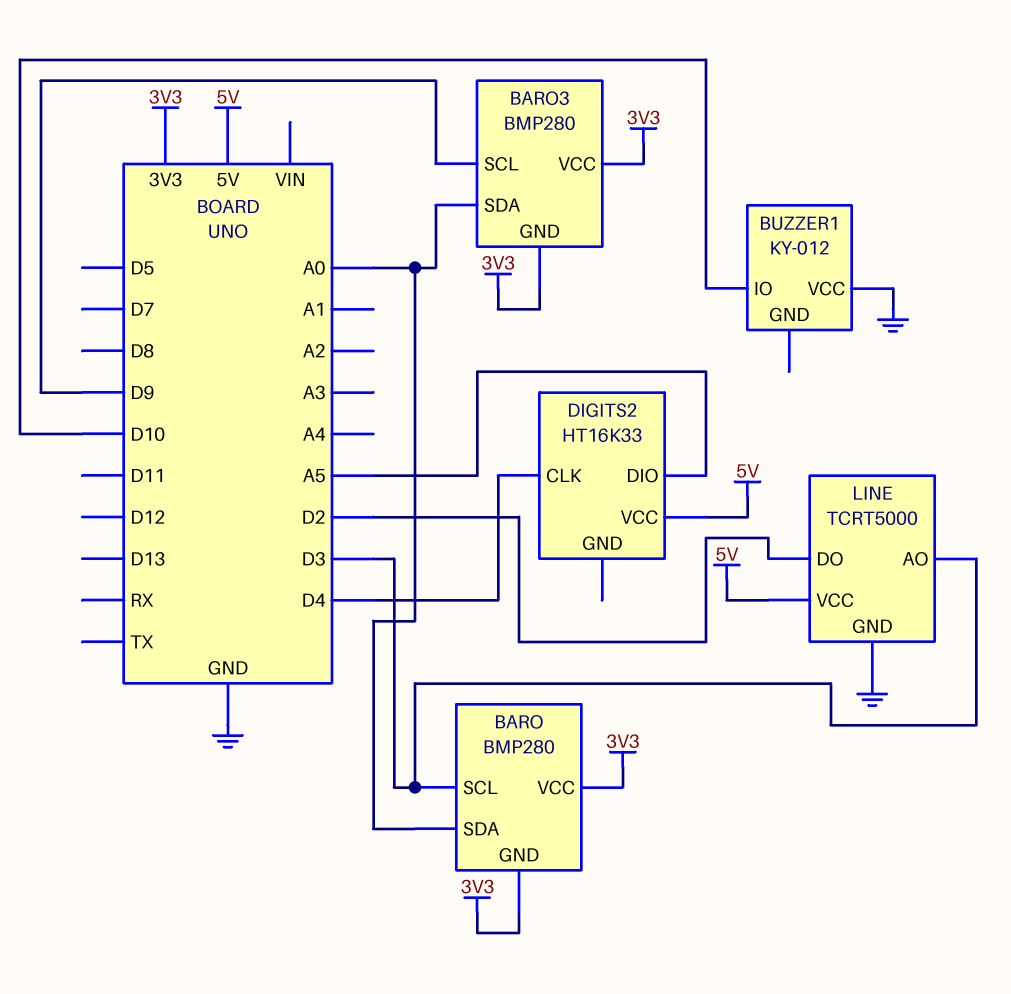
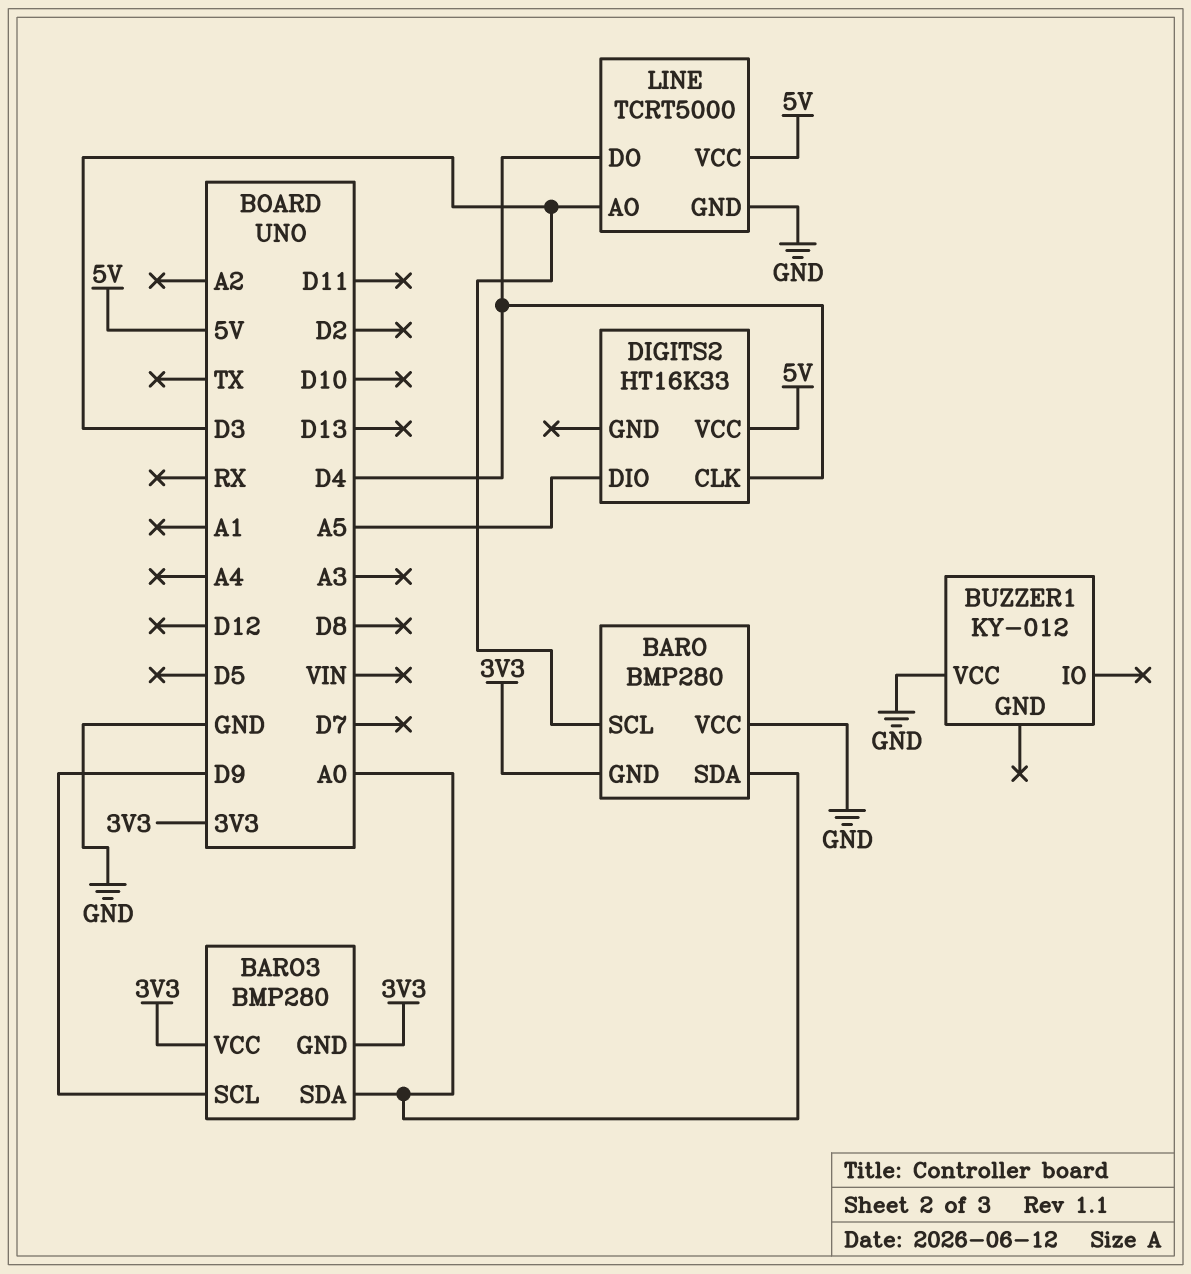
BARO pin VCC: 3V3 -> GND
BUZZER1 pin IO: D10 -> none
LINE pin DO: D2 -> D4

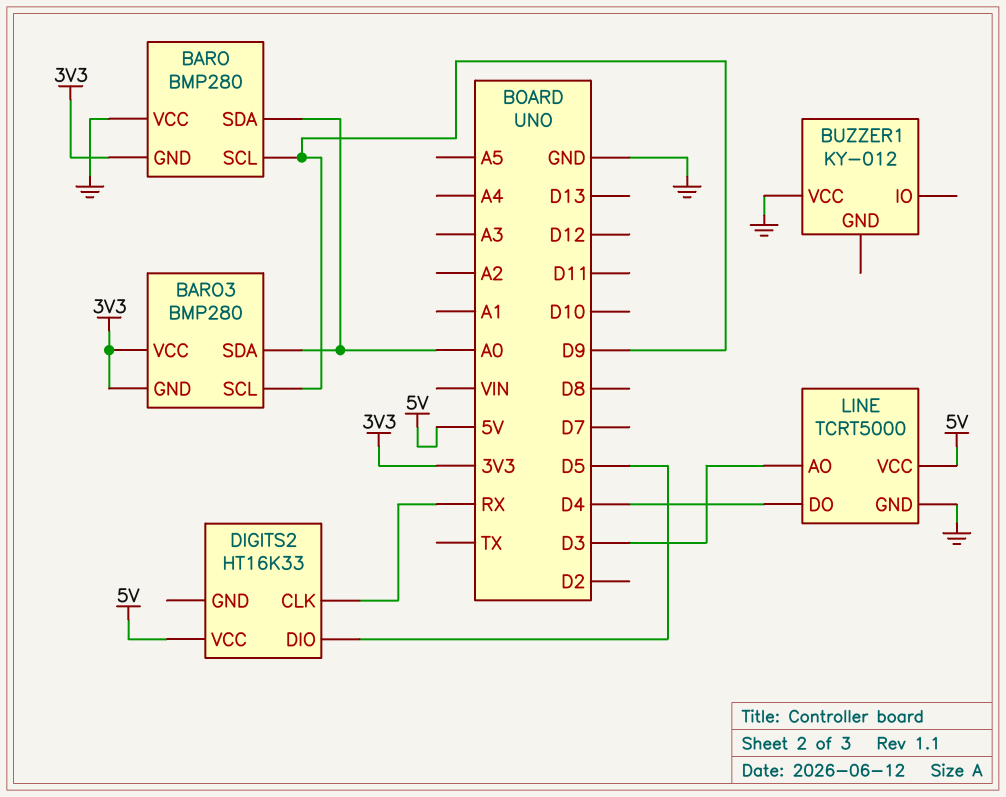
BARO pin SCL: D3 -> D9
DIGITS2 pin CLK: D4 -> RX
DIGITS2 pin DIO: A5 -> D5

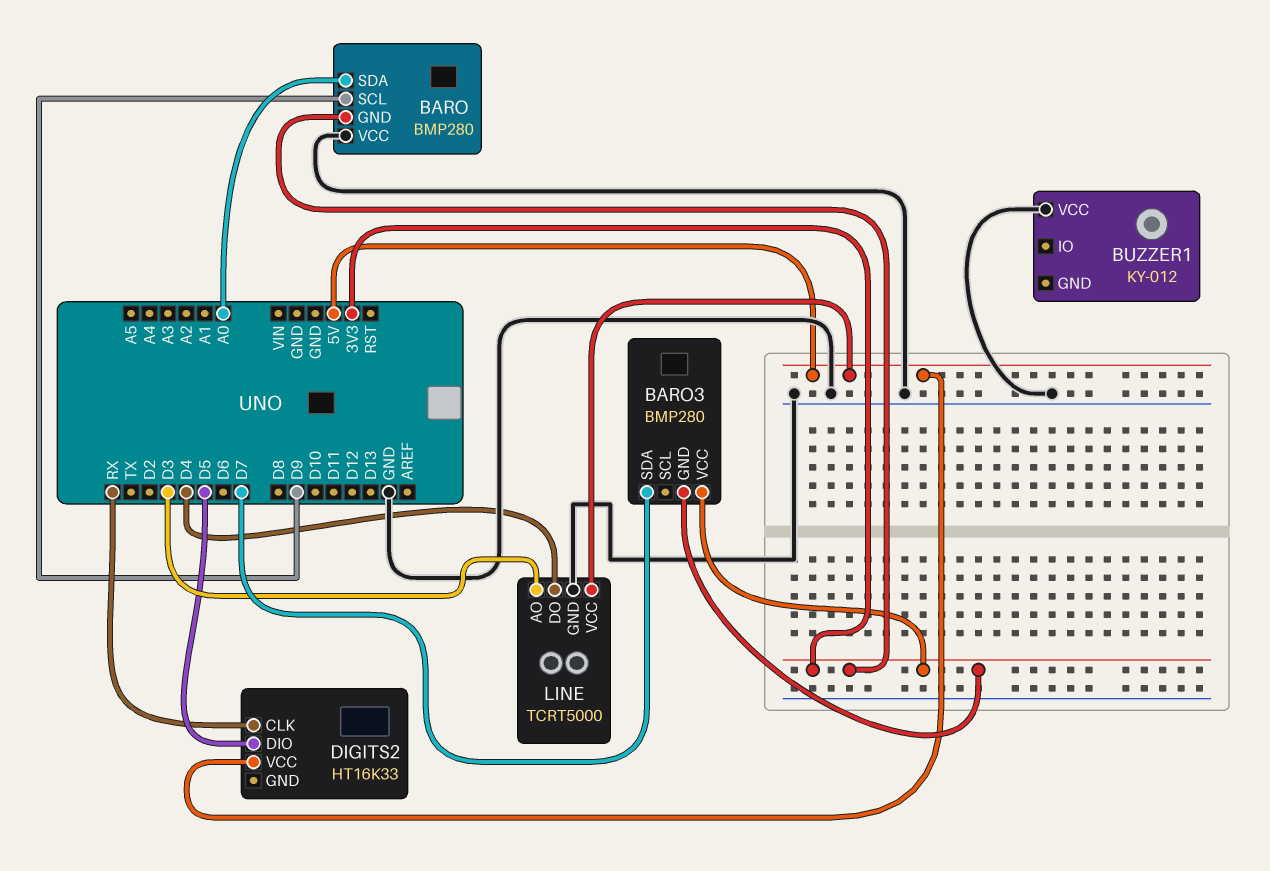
BARO3 pin SCL: D9 -> none
BARO3 pin SDA: A0 -> D7

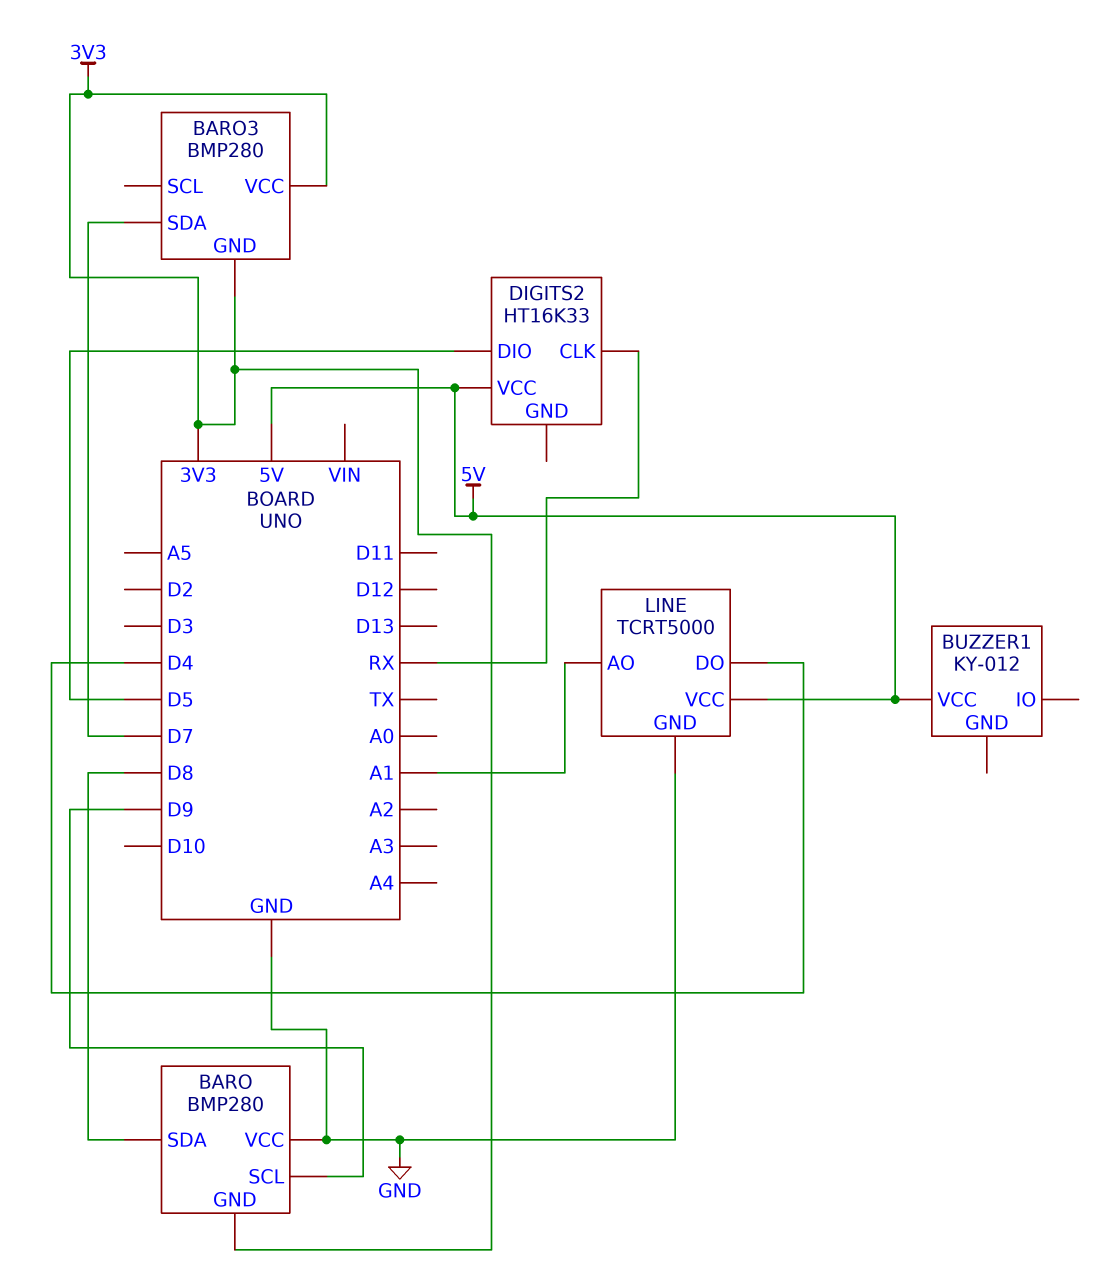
BARO pin SDA: A0 -> D8
BUZZER1 pin VCC: GND -> 5V
LINE pin AO: D3 -> A1

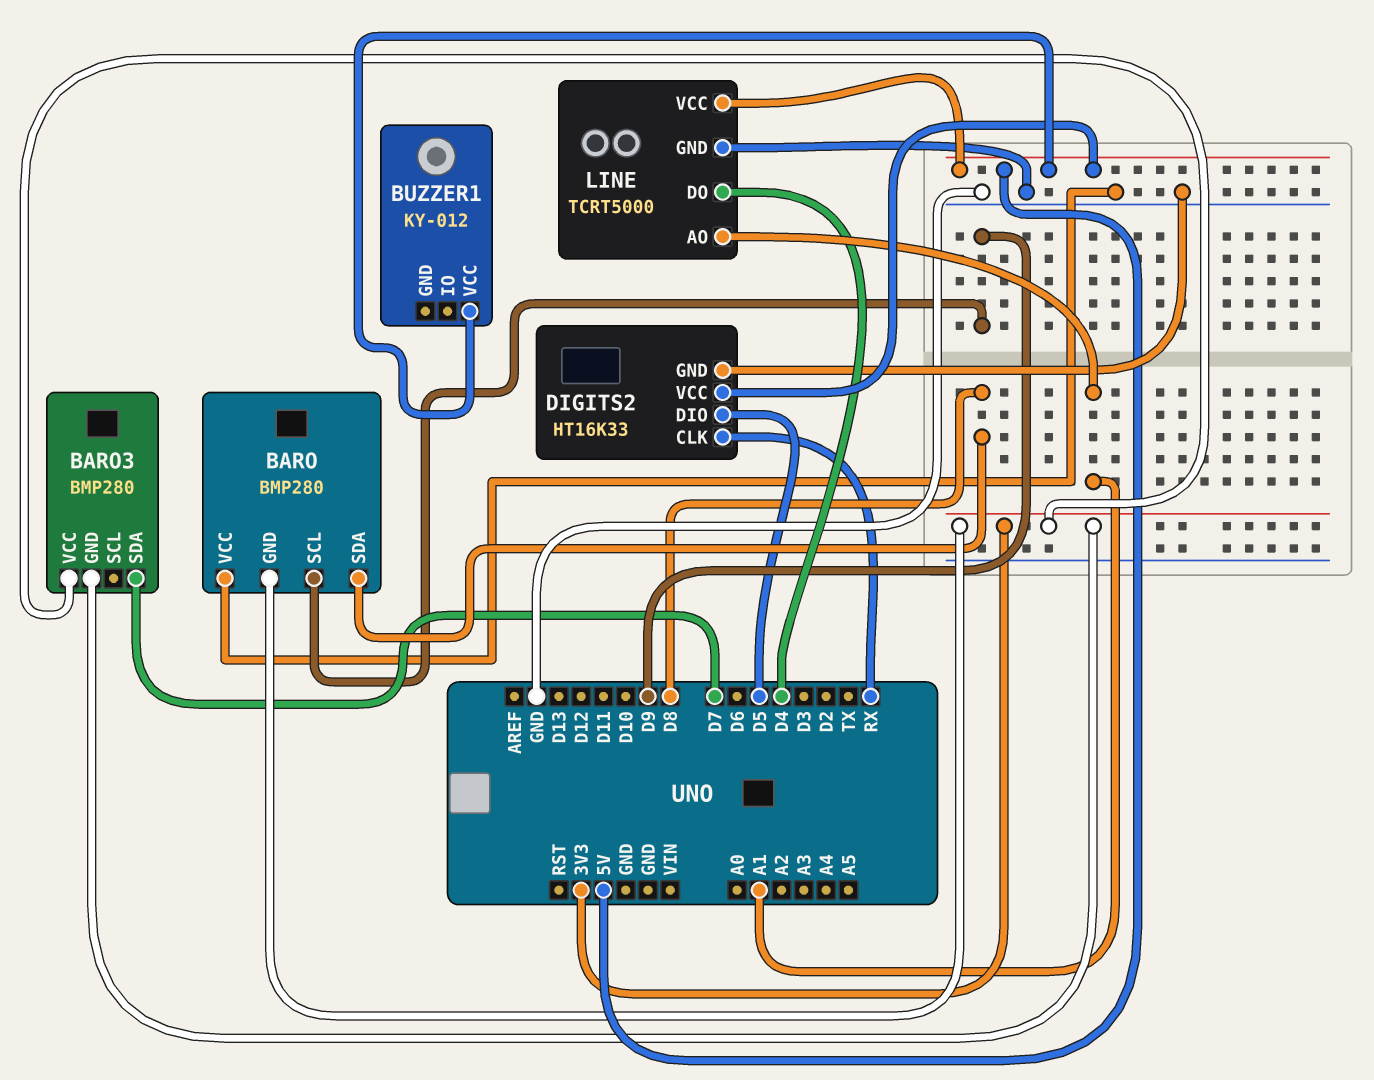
DIGITS2 pin GND: none -> GND

